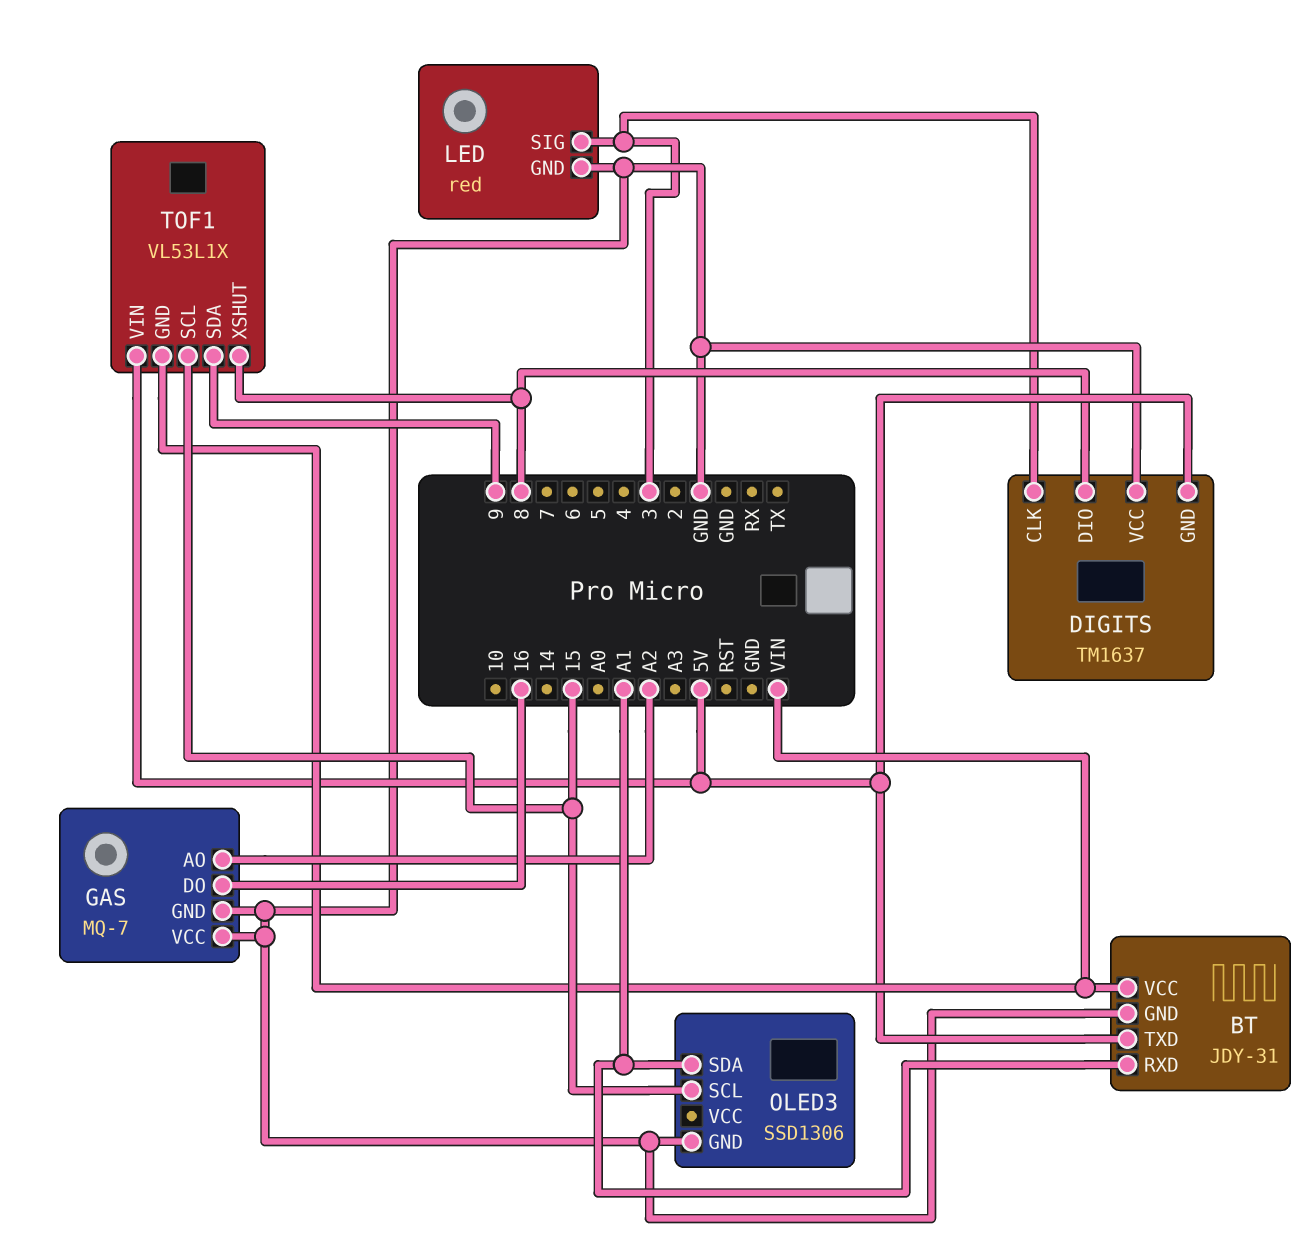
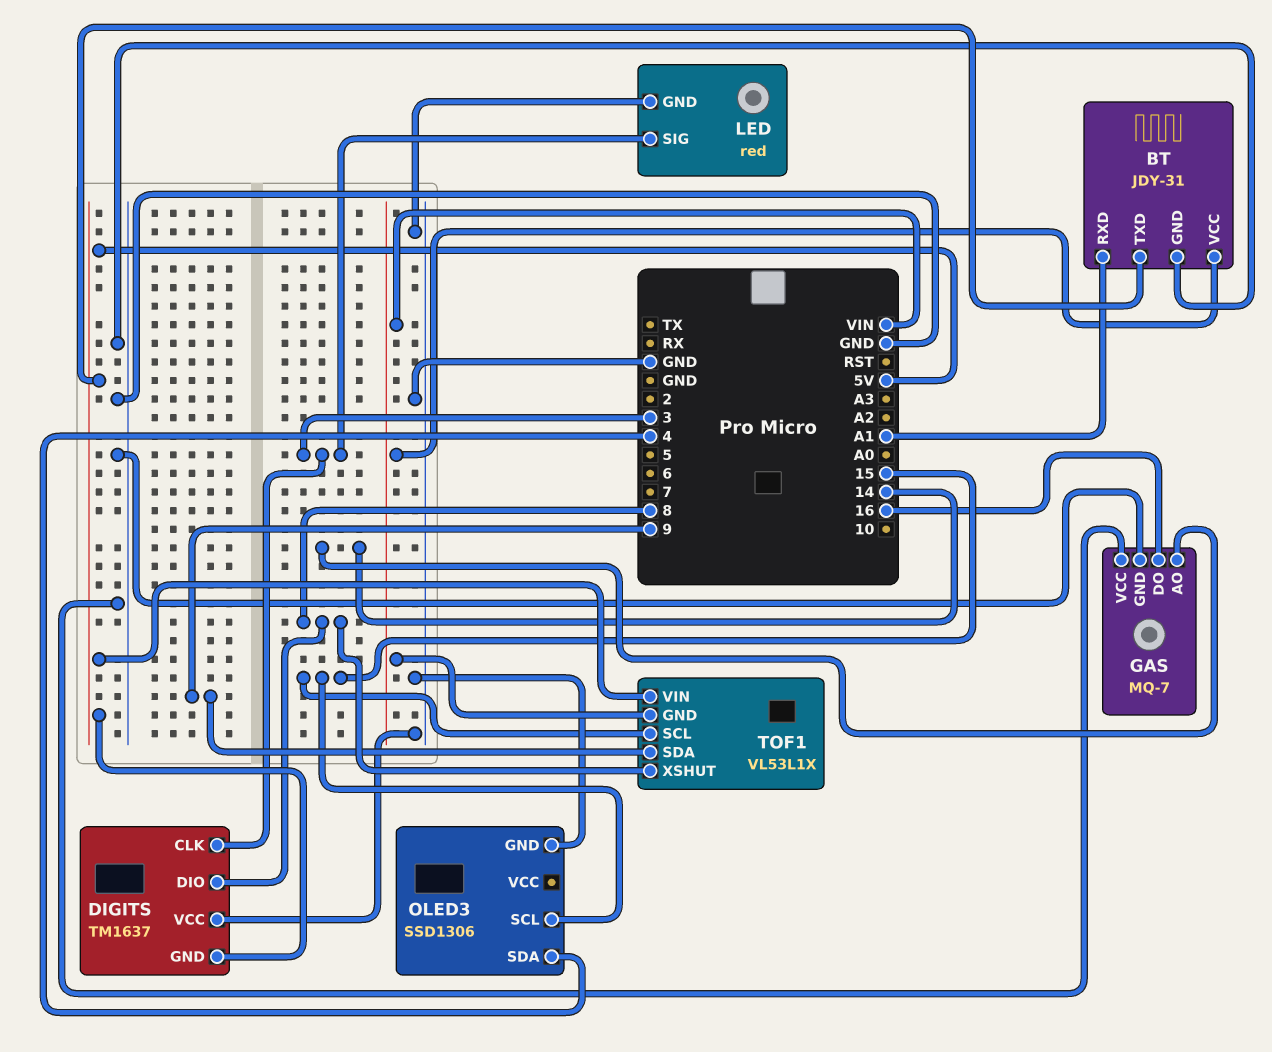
GAS pin AO: A2 -> 14
OLED3 pin SDA: A1 -> 4

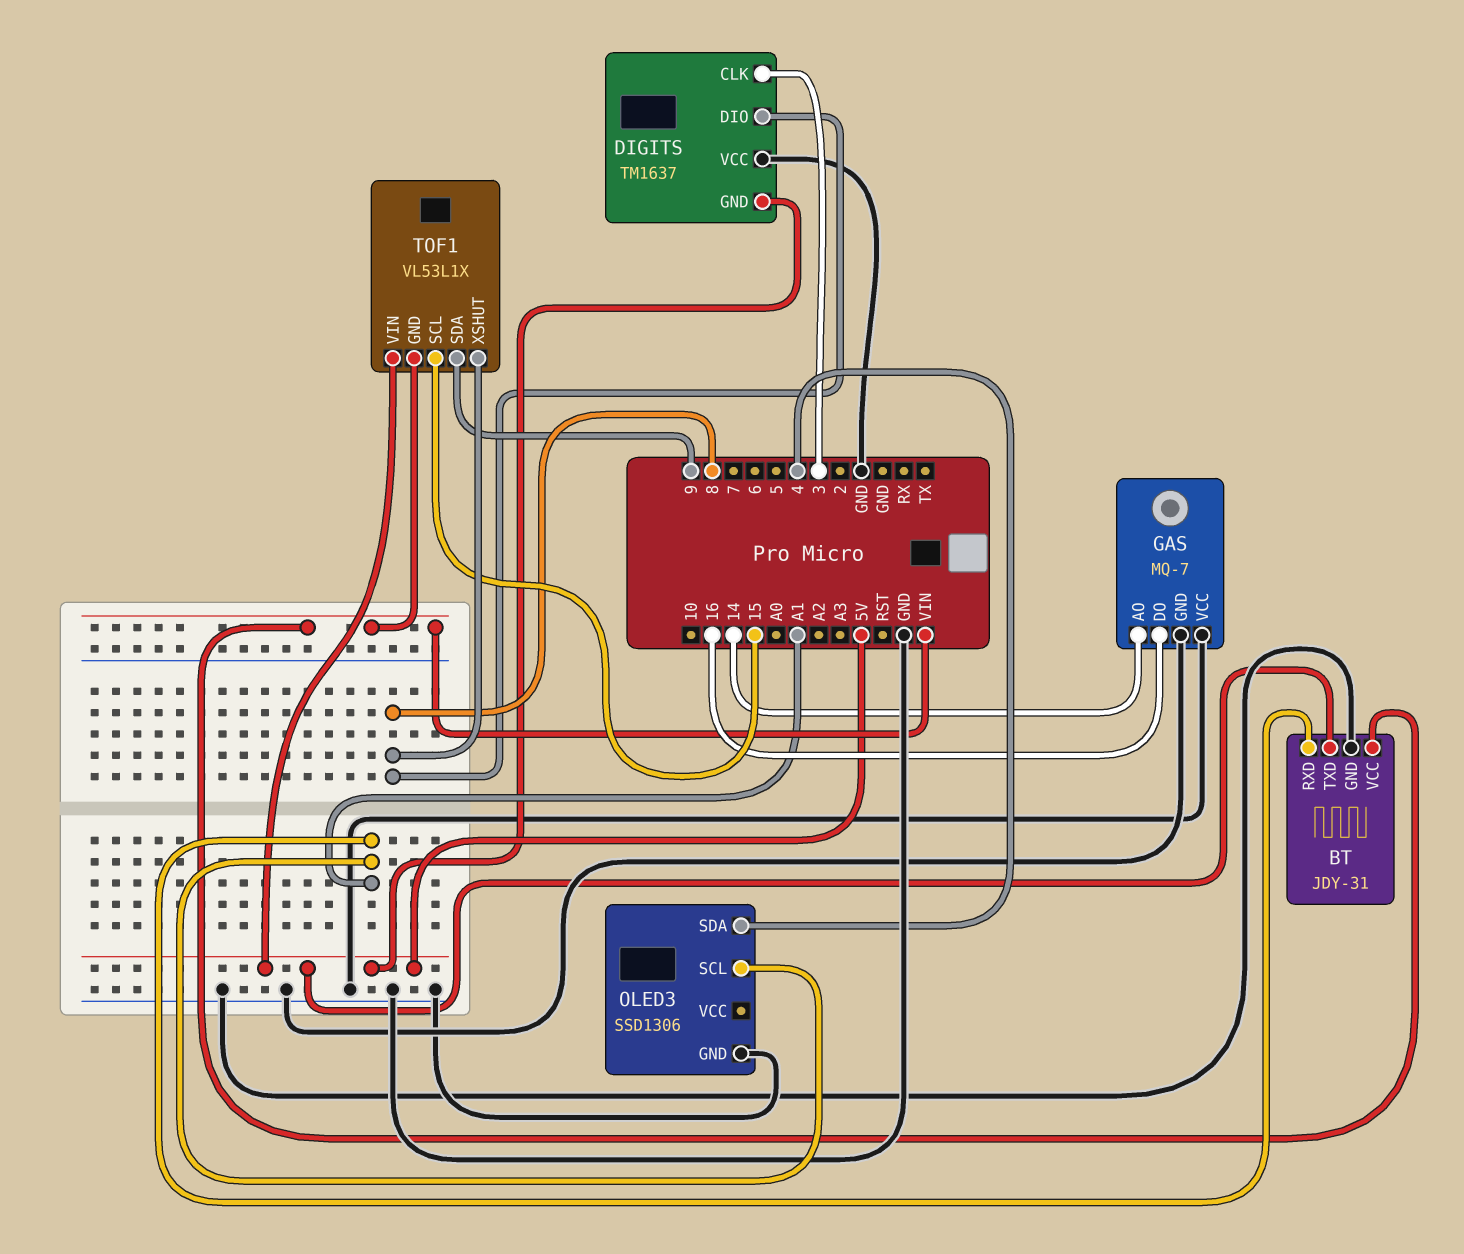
LED: red -> none
LED pin GND: GND -> none
LED pin SIG: 3 -> none
OLED3 pin SCL: 15 -> A1

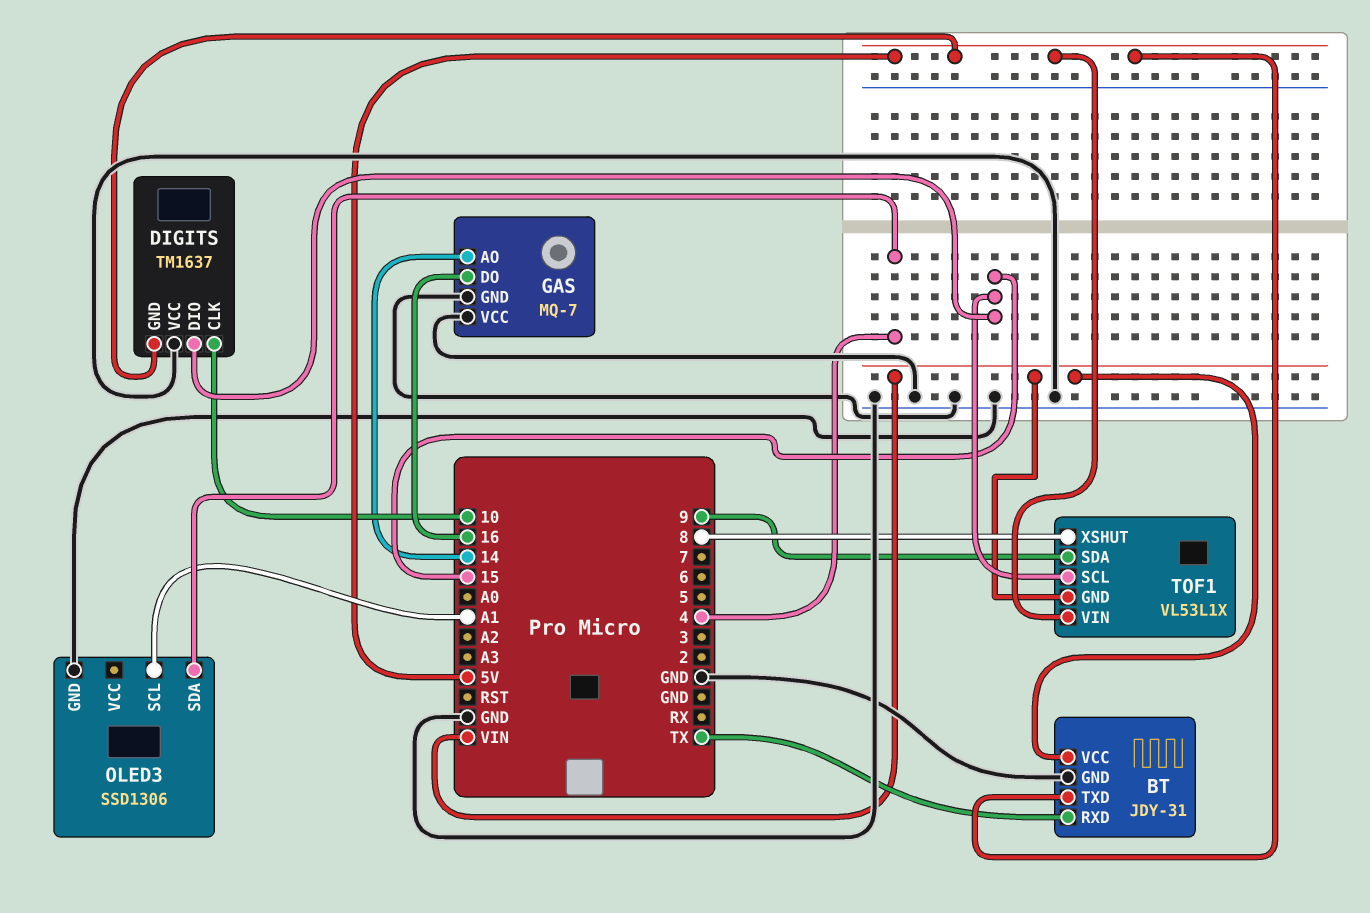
BT pin RXD: A1 -> TX
DIGITS pin CLK: 3 -> 10
DIGITS pin DIO: 8 -> 15

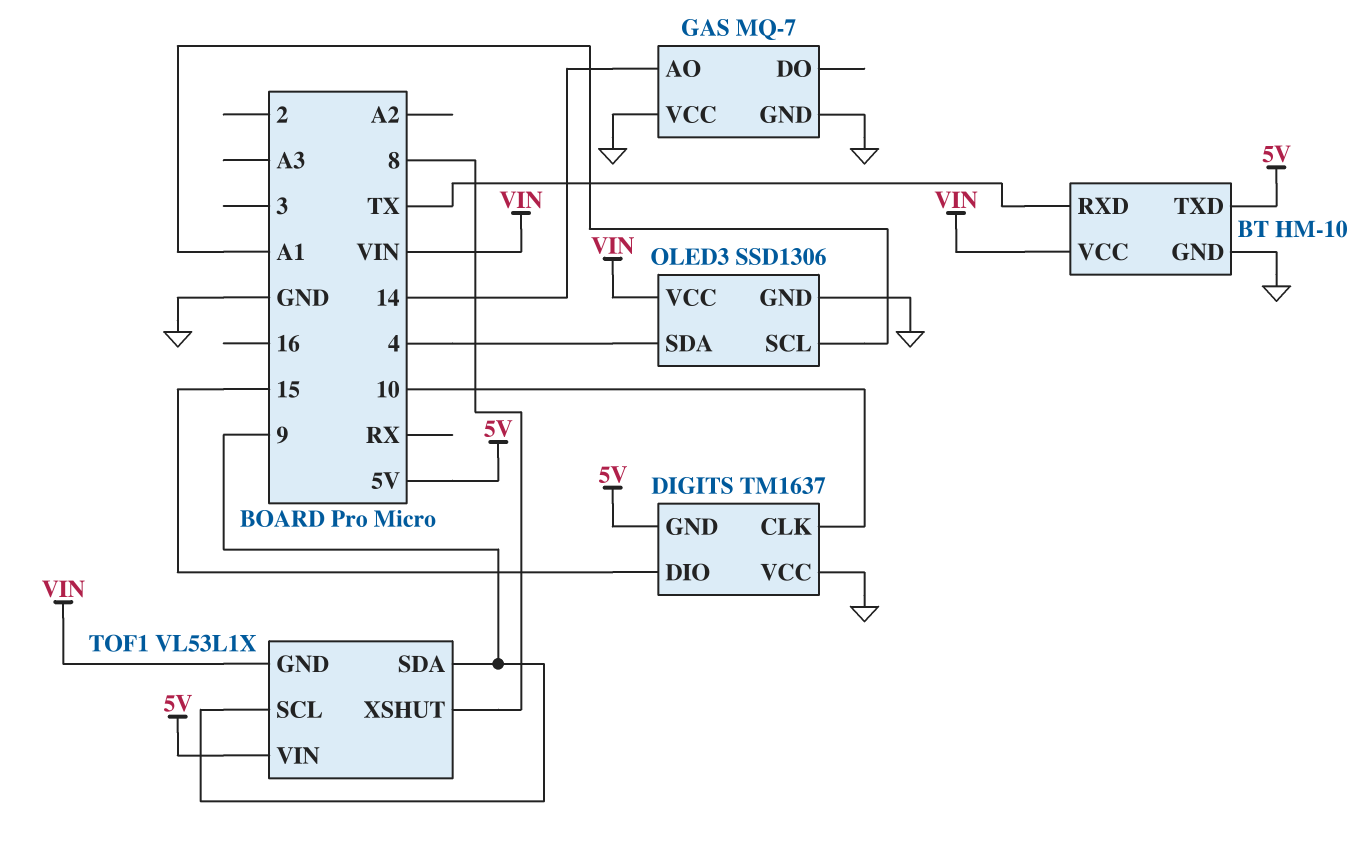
BT: JDY-31 -> HM-10
GAS pin DO: 16 -> none
OLED3 pin VCC: none -> VIN
TOF1 pin SCL: 15 -> 9

